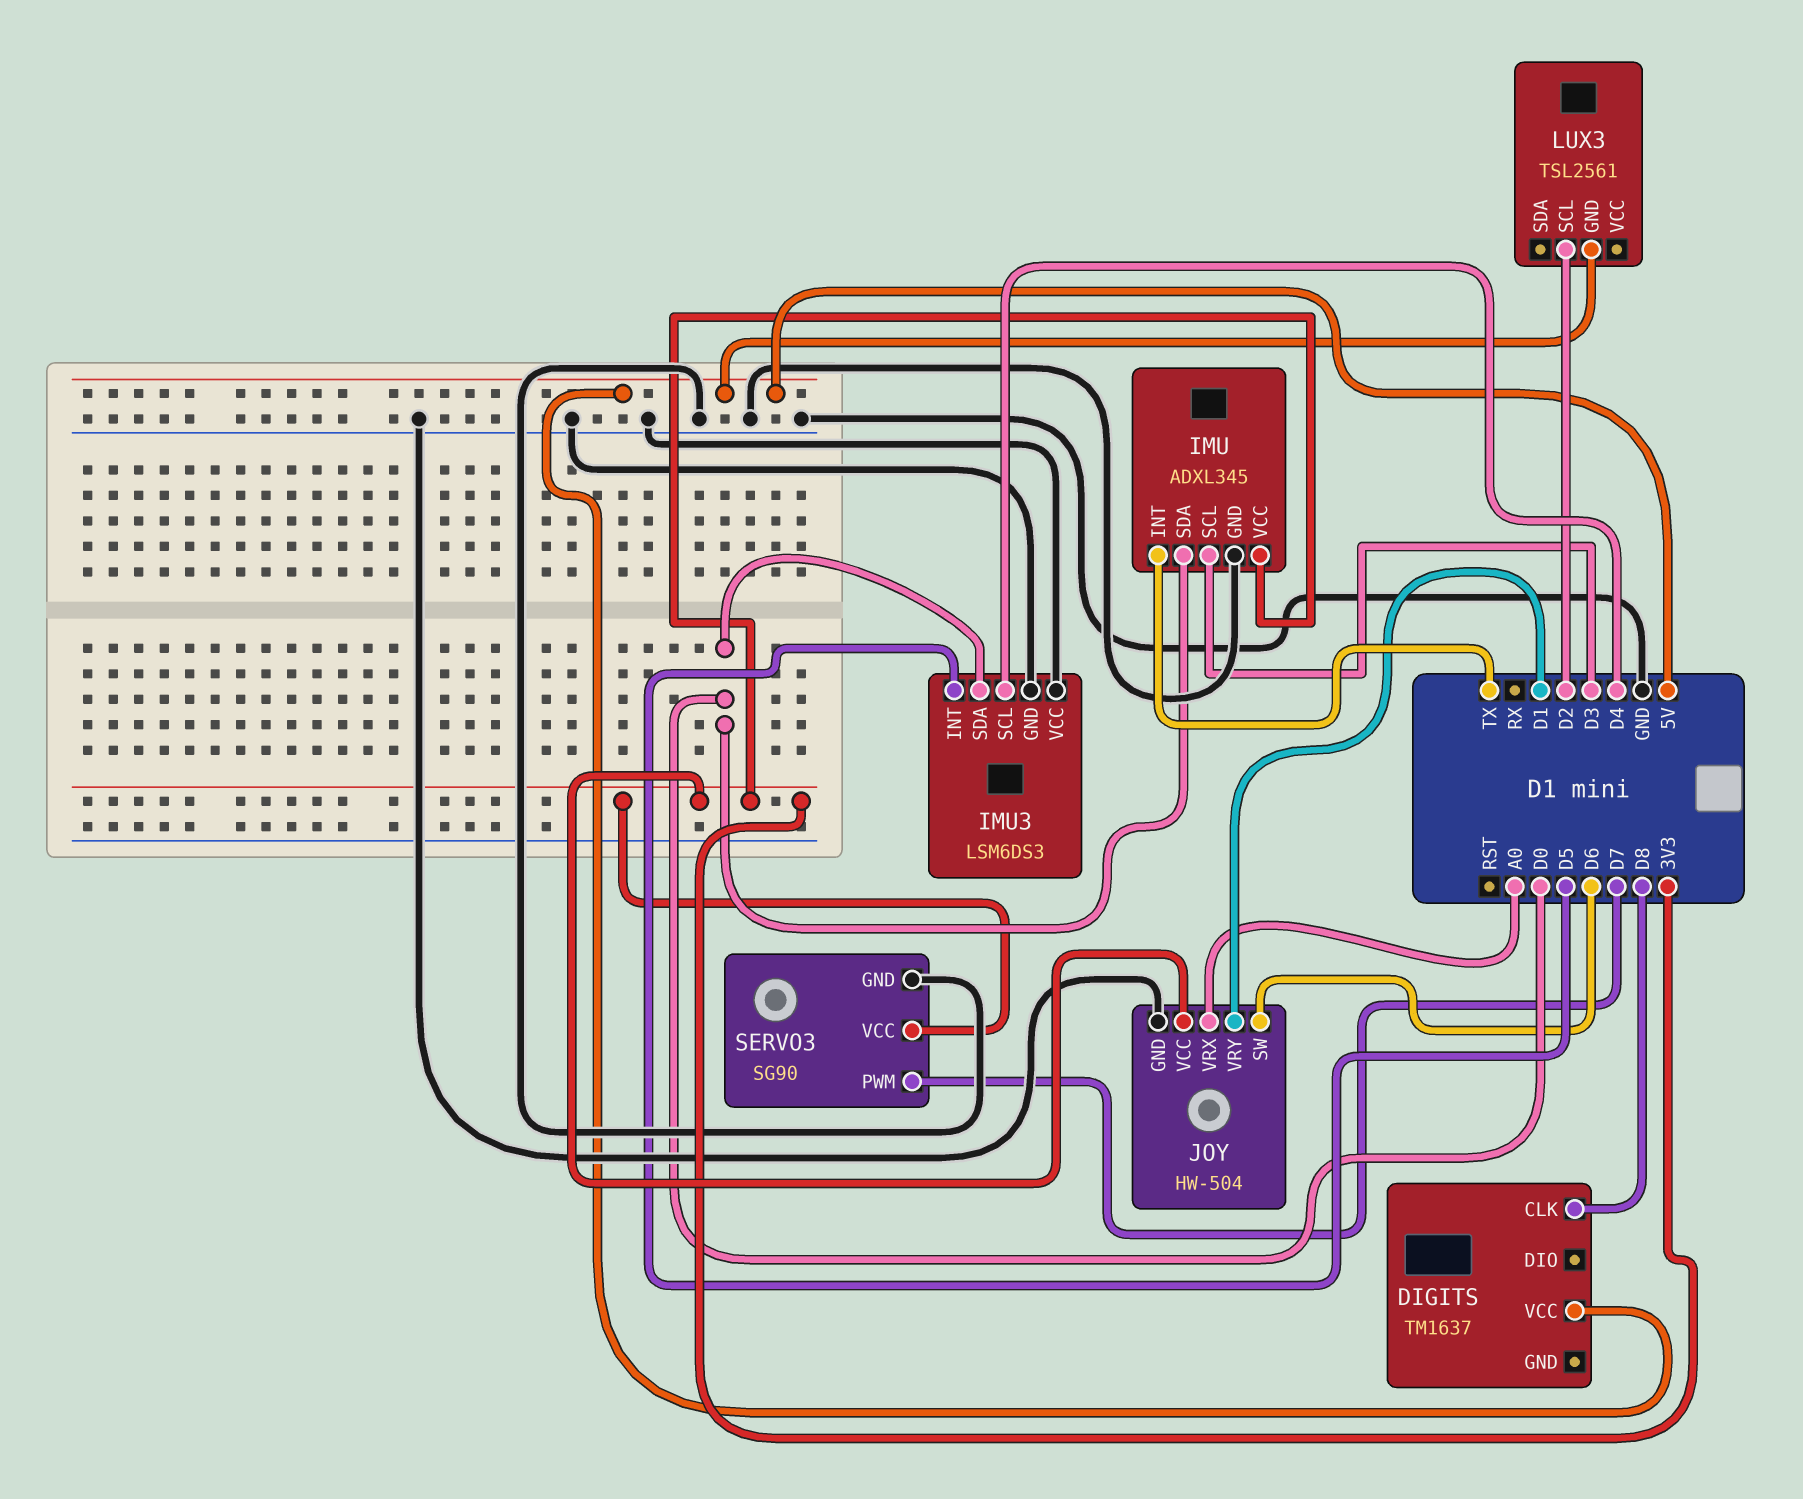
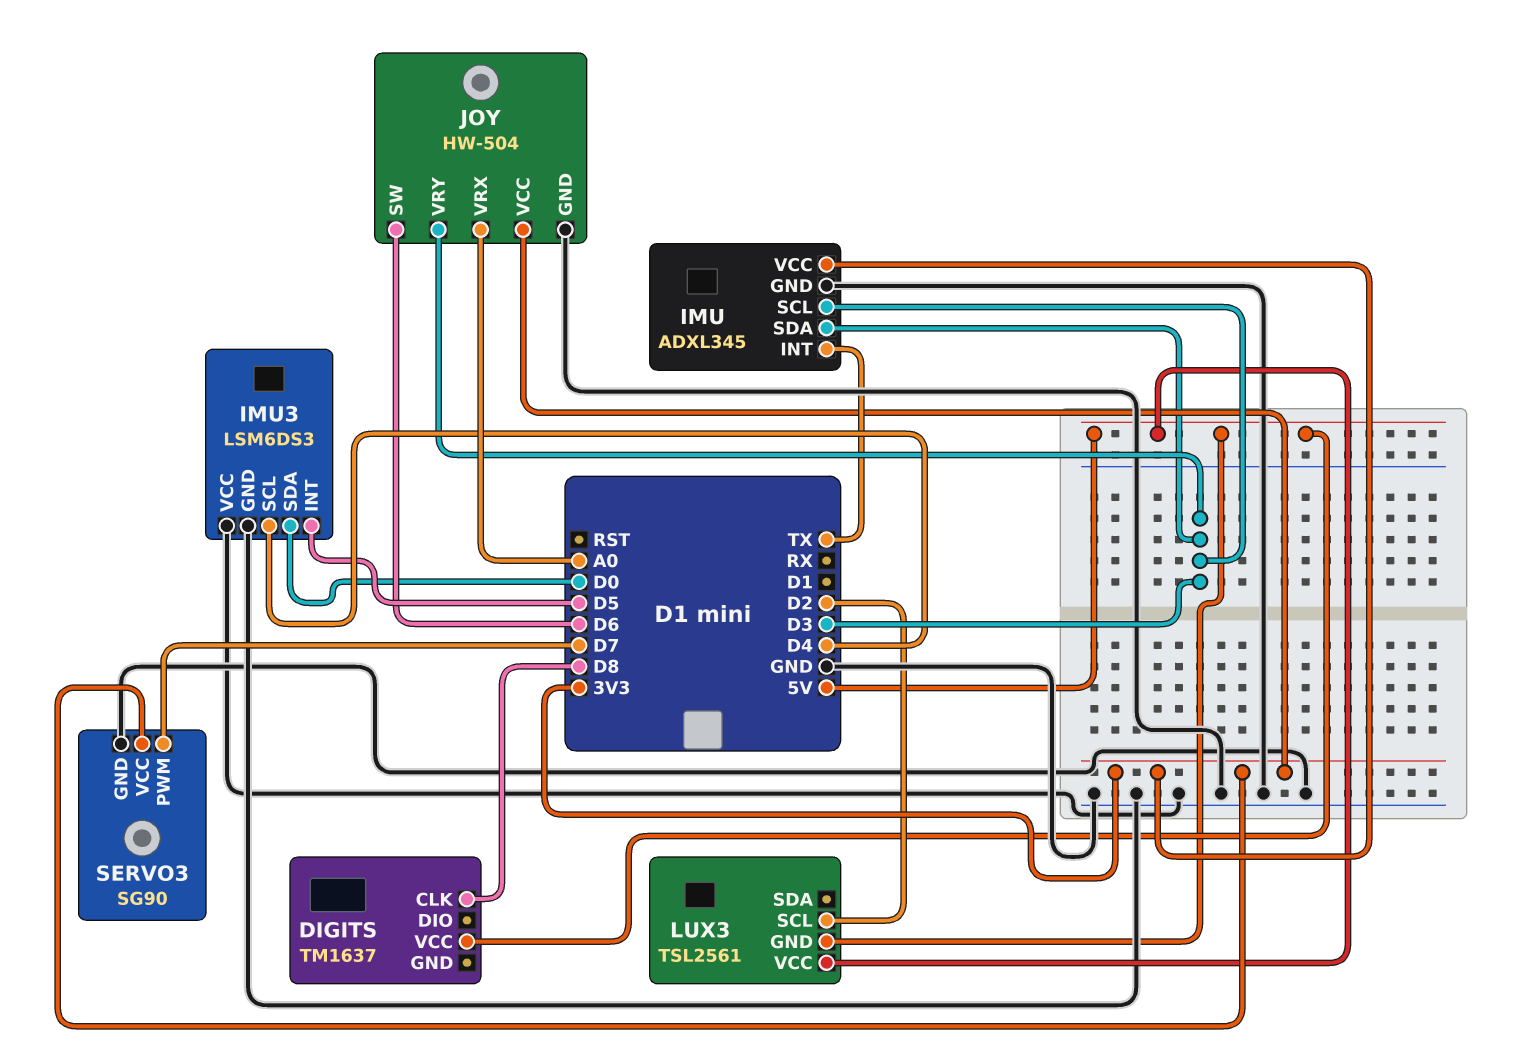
IMU pin SDA: D0 -> D3
JOY pin VRY: D1 -> D3
LUX3 pin VCC: none -> 5V

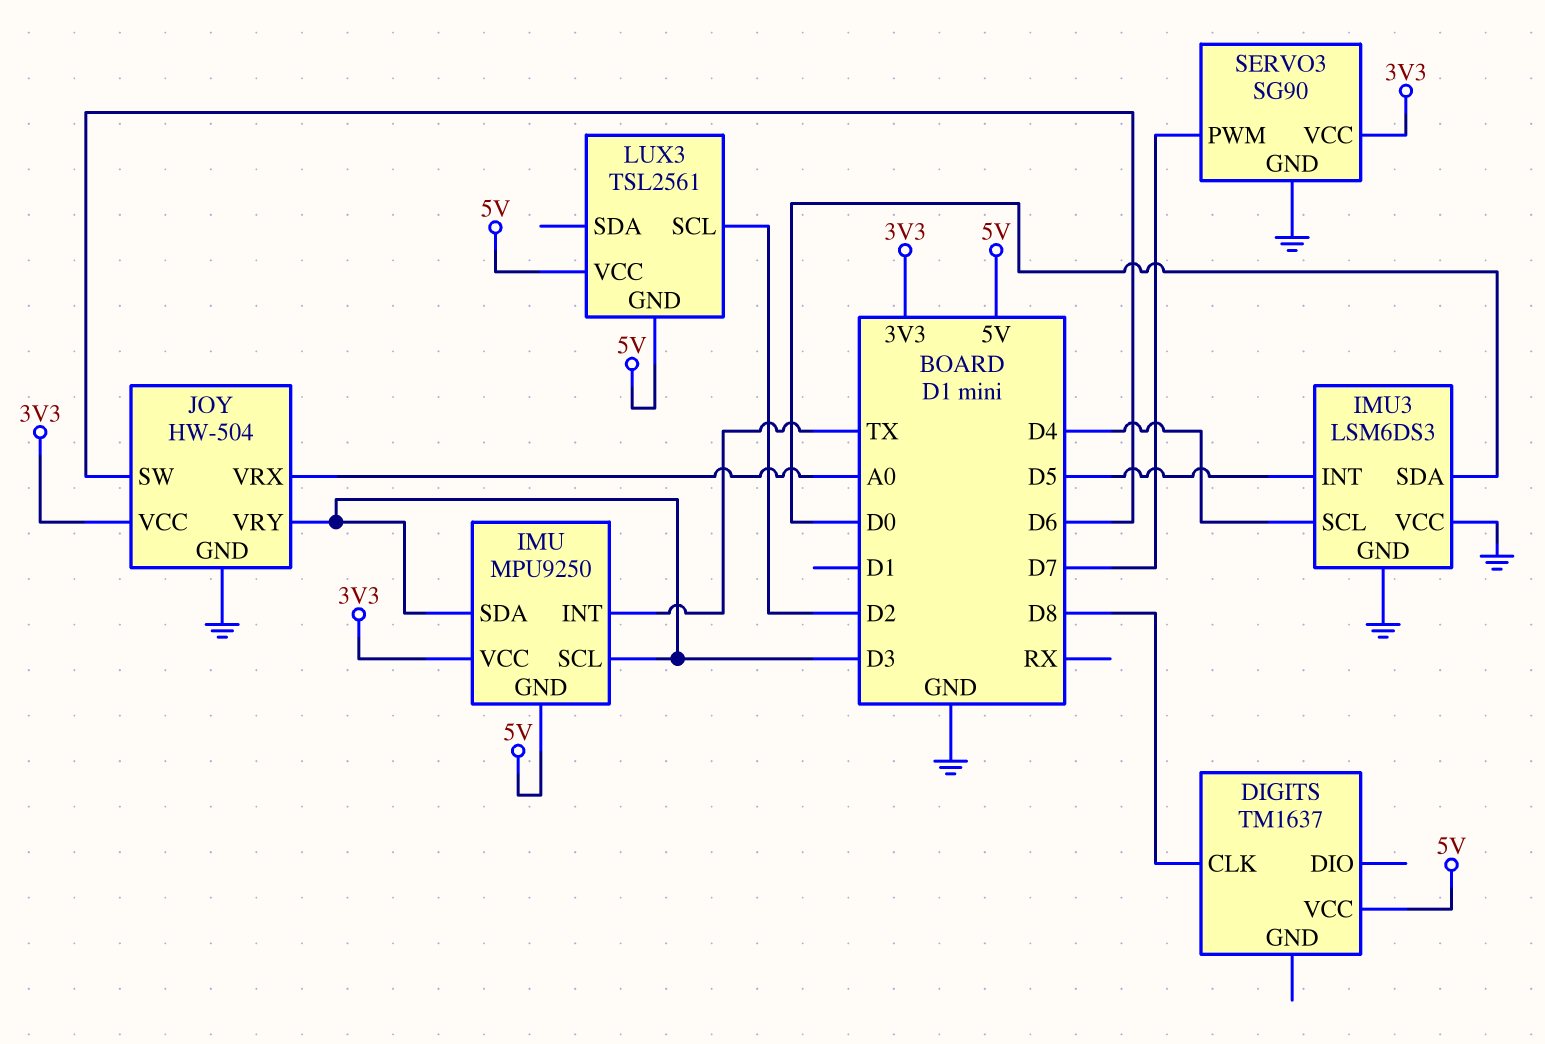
IMU: ADXL345 -> MPU9250
IMU pin GND: GND -> 5V

